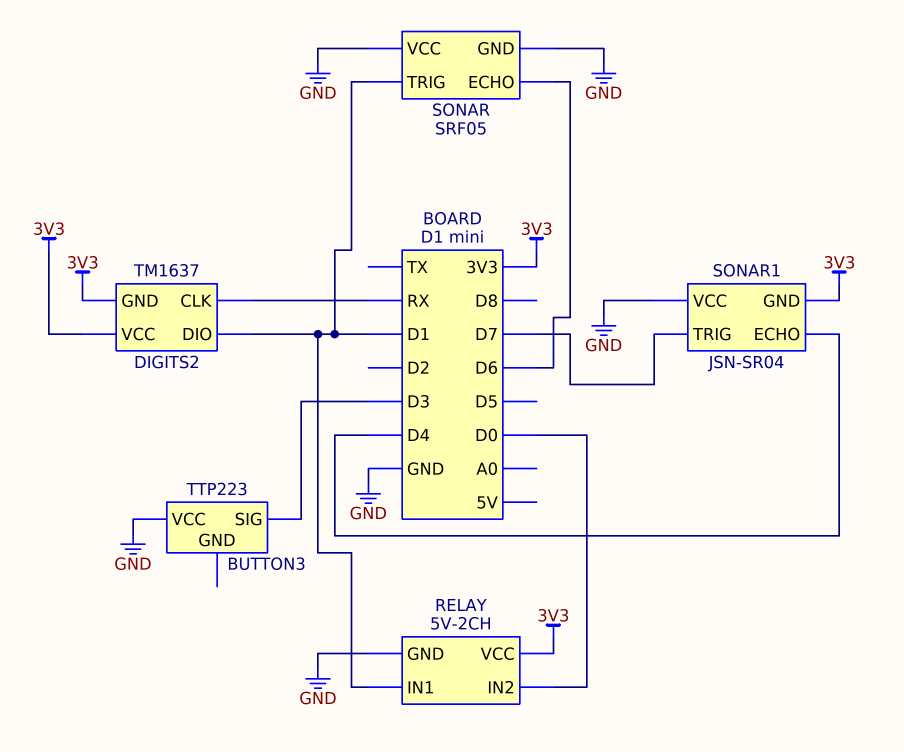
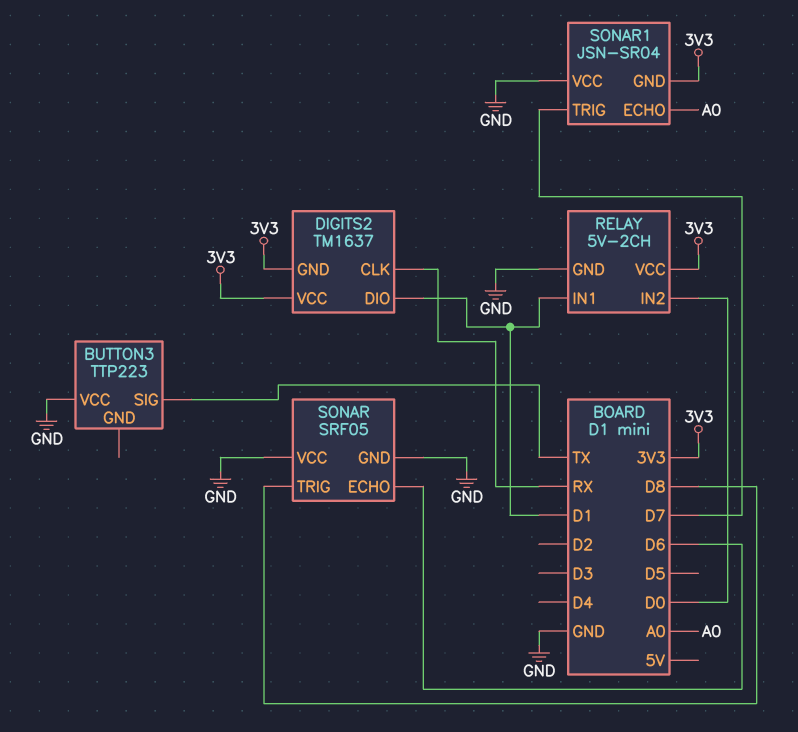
BUTTON3 pin SIG: D3 -> TX
SONAR pin TRIG: D1 -> D8
SONAR1 pin ECHO: D4 -> A0

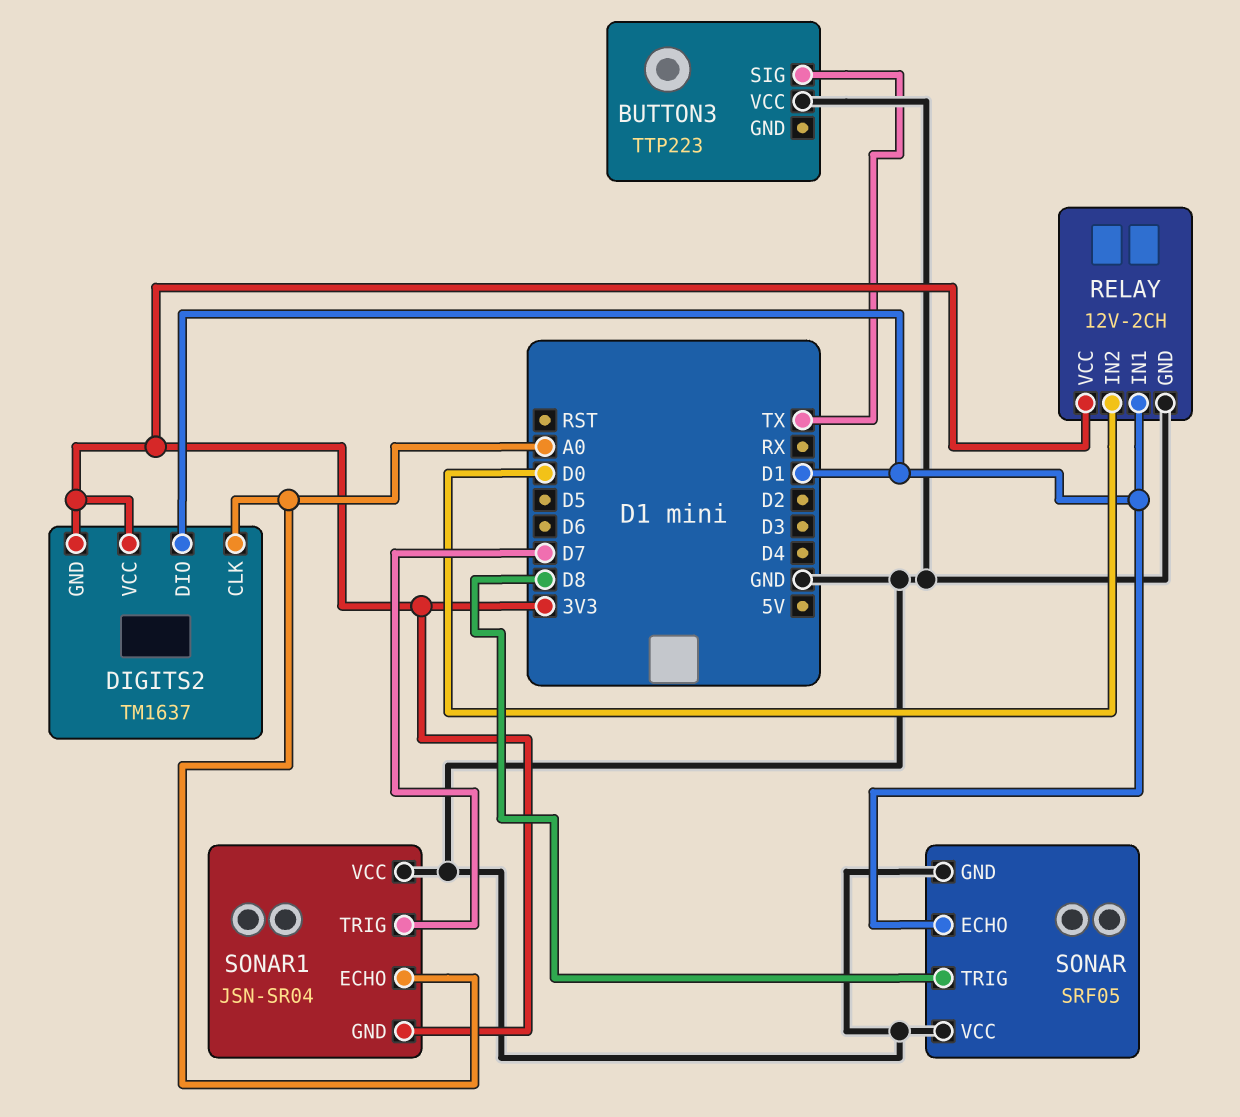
DIGITS2 pin CLK: RX -> A0
RELAY: 5V-2CH -> 12V-2CH
SONAR pin ECHO: D6 -> D1

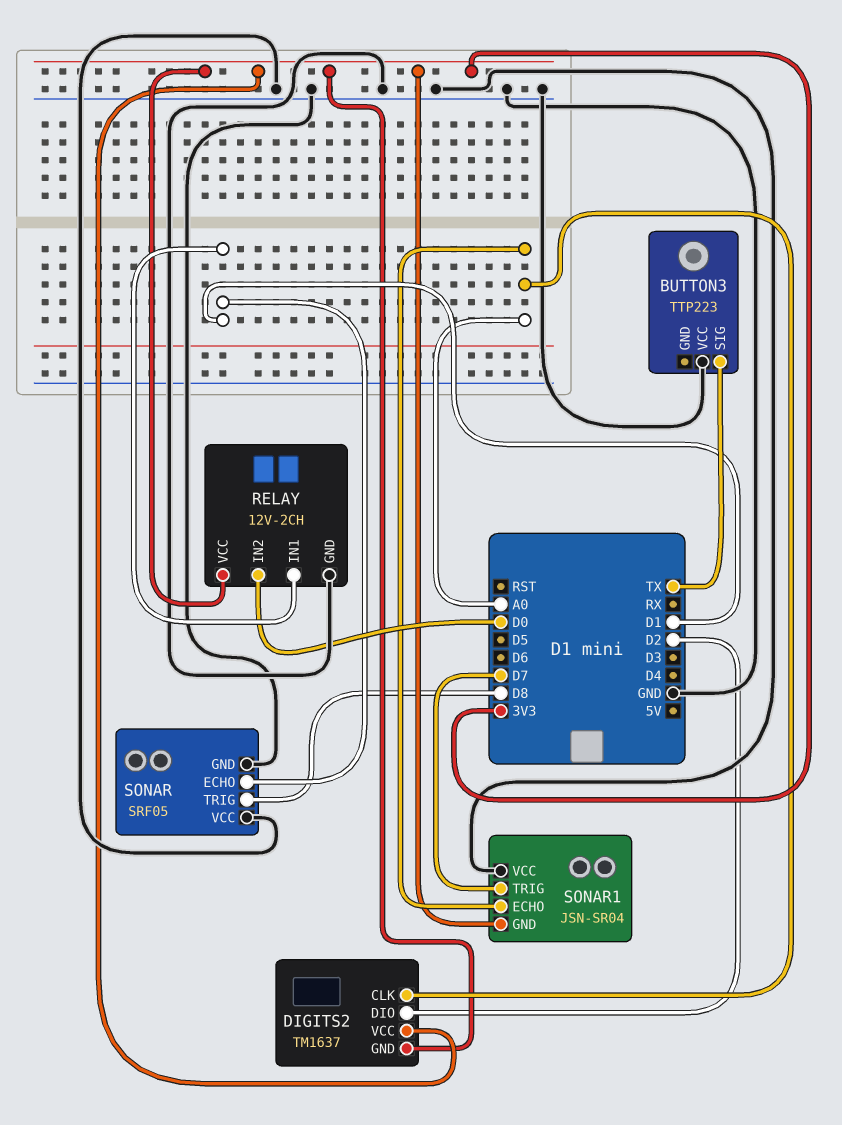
DIGITS2 pin DIO: D1 -> D2

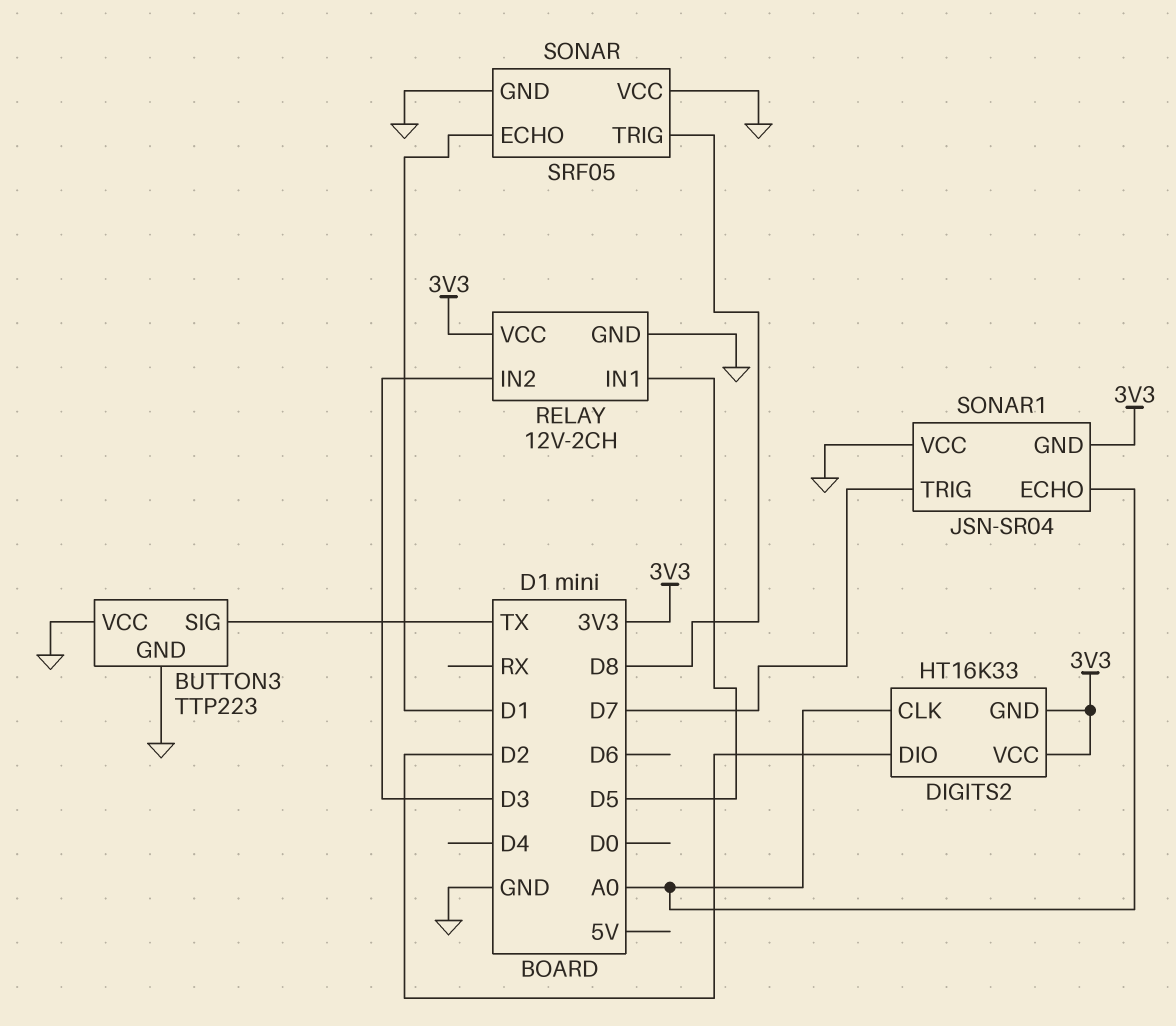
BUTTON3 pin GND: none -> GND
DIGITS2: TM1637 -> HT16K33
RELAY pin IN1: D1 -> D5
RELAY pin IN2: D0 -> D3

